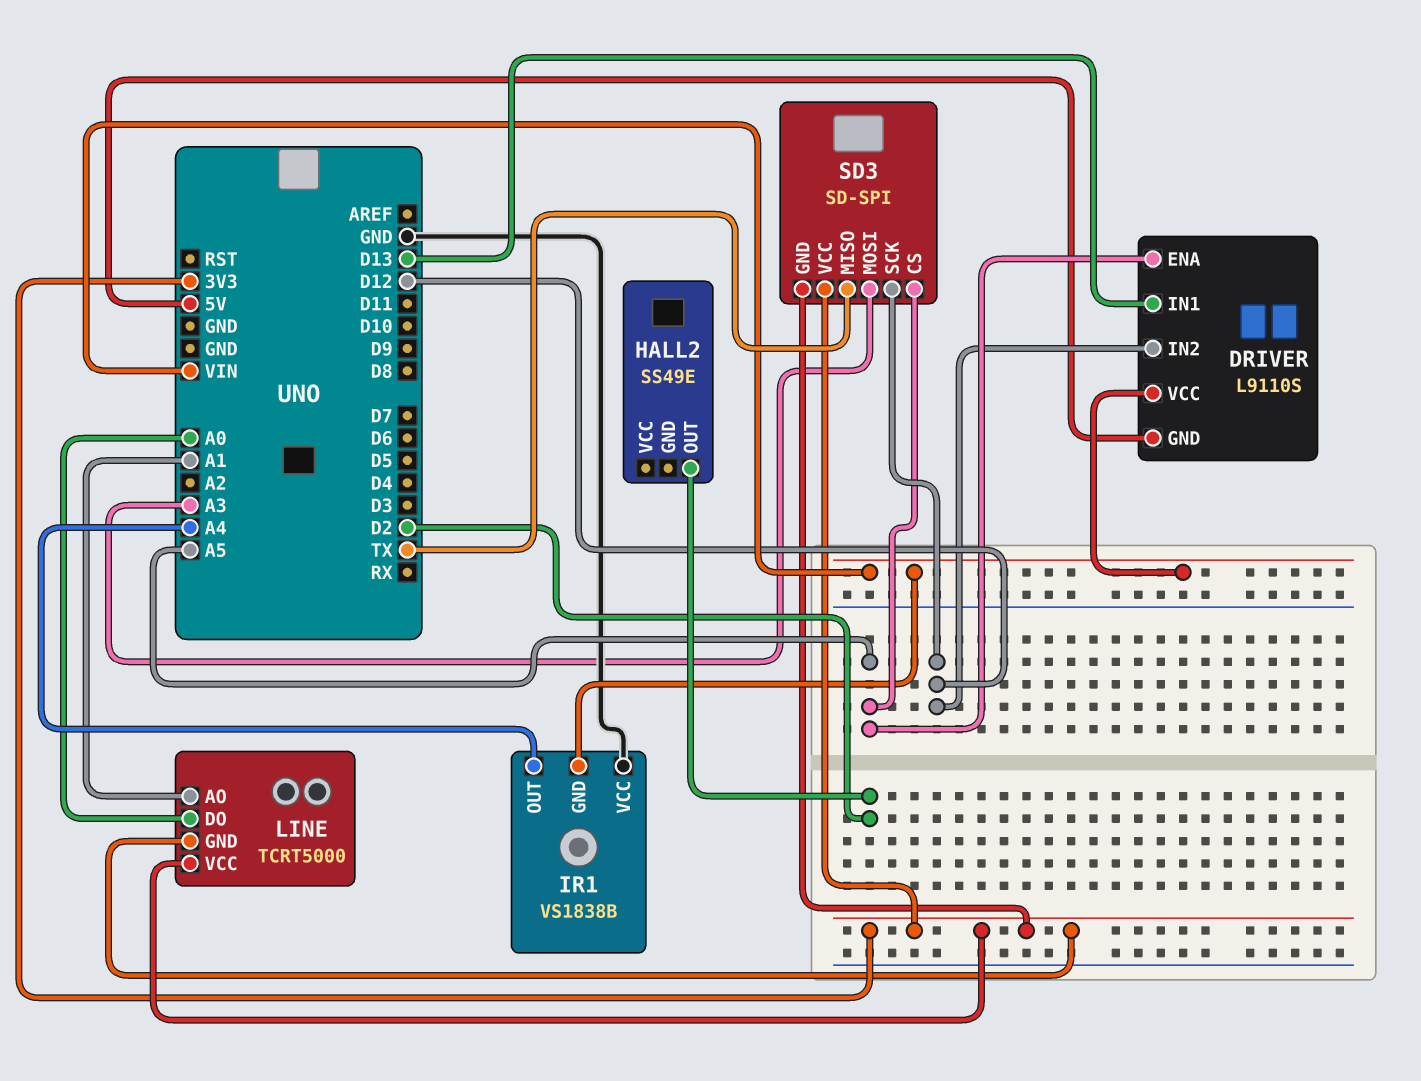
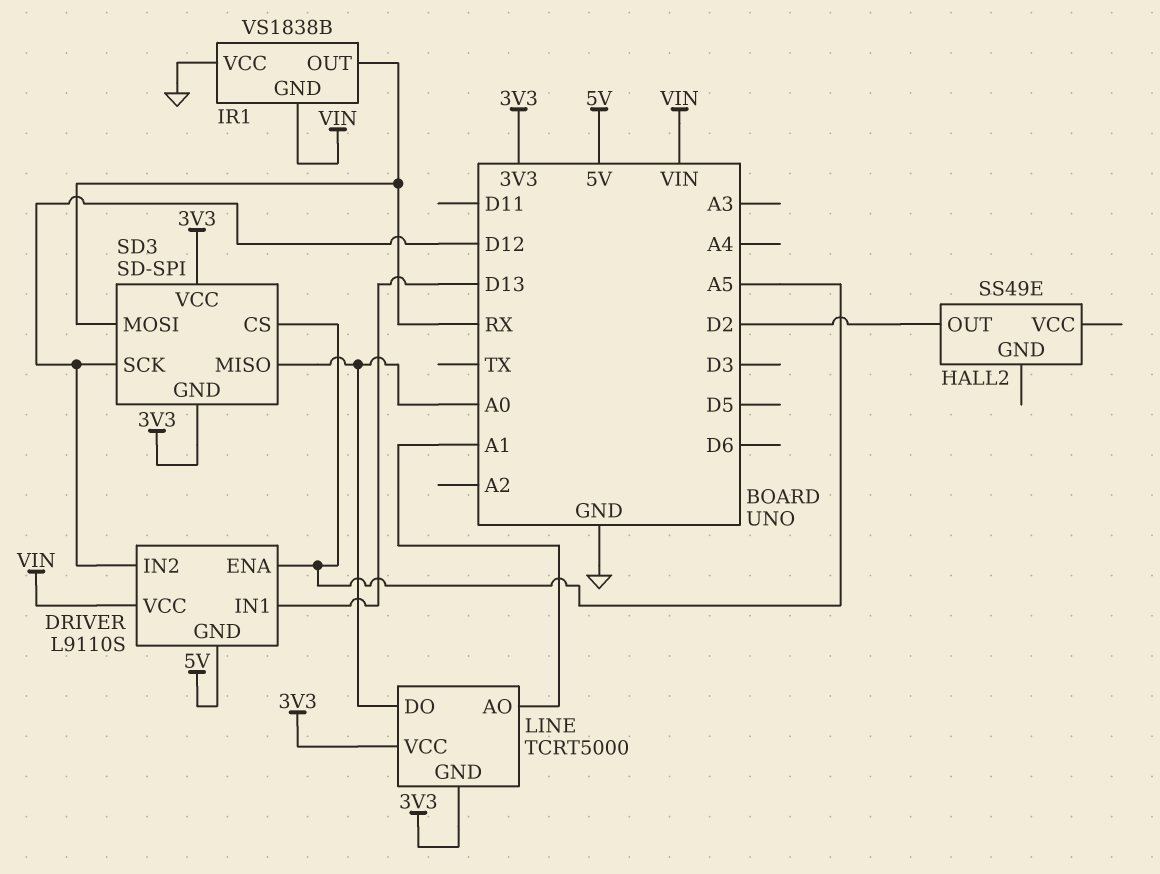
IR1 pin OUT: A4 -> RX
SD3 pin MISO: TX -> A0
SD3 pin MOSI: A3 -> RX

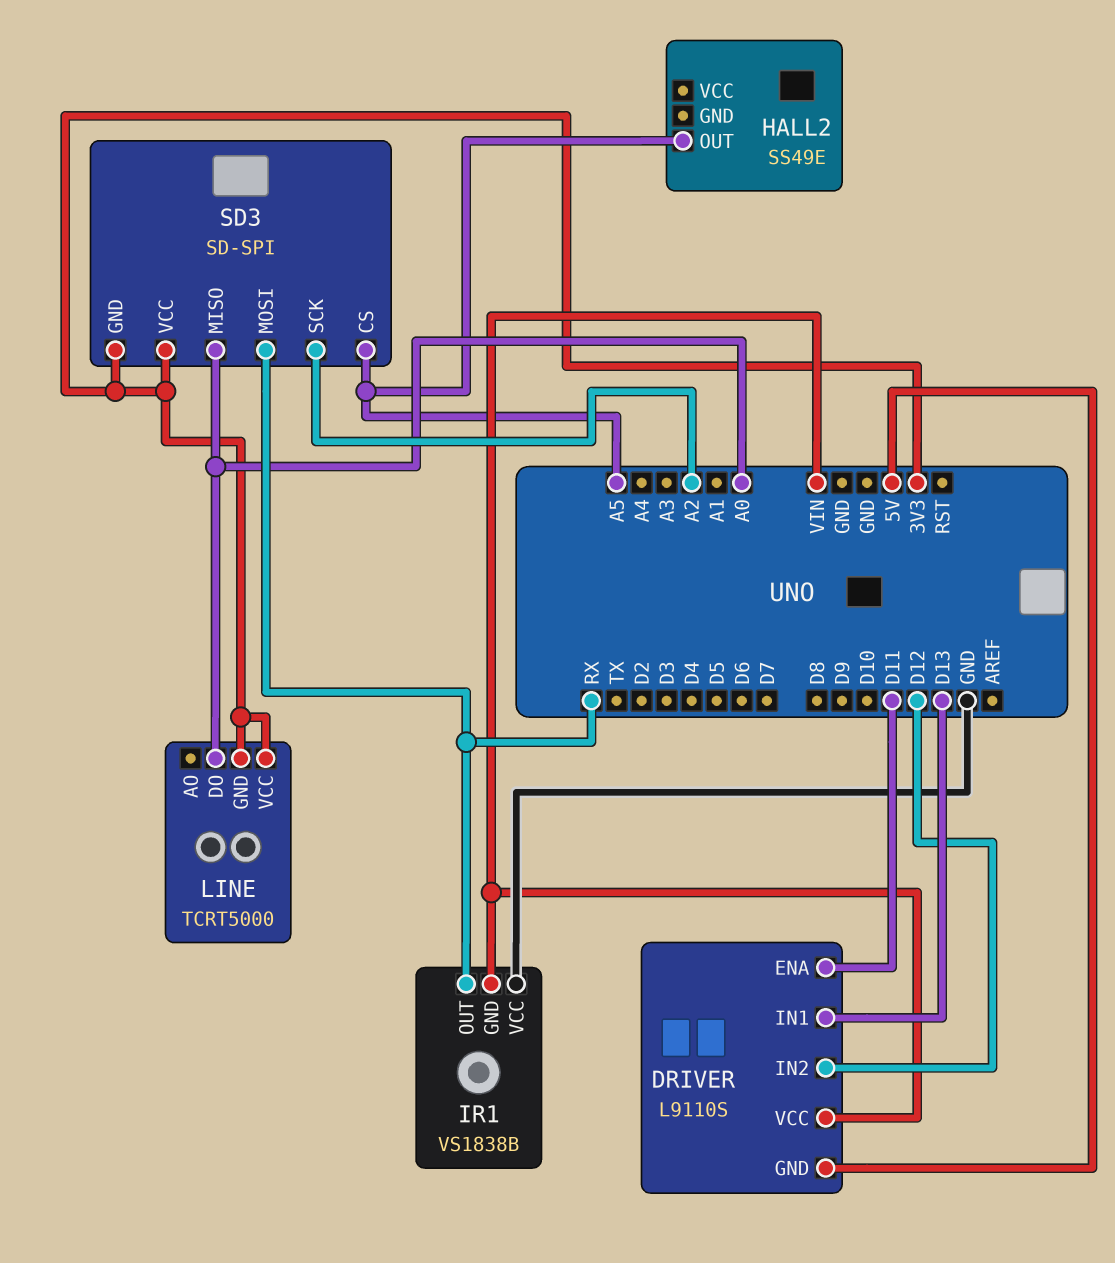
DRIVER pin ENA: A5 -> D11
HALL2 pin OUT: D2 -> A5
LINE pin AO: A1 -> none
SD3 pin SCK: D12 -> A2

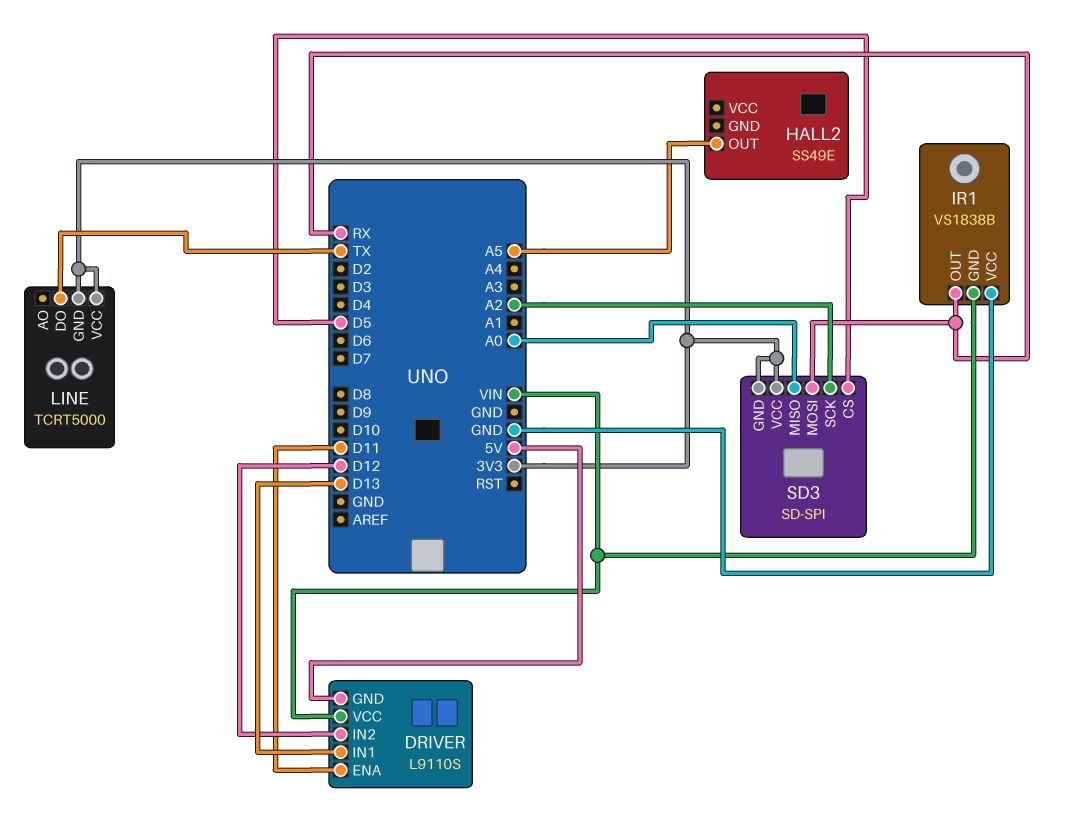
LINE pin DO: A0 -> TX
SD3 pin CS: A5 -> D5

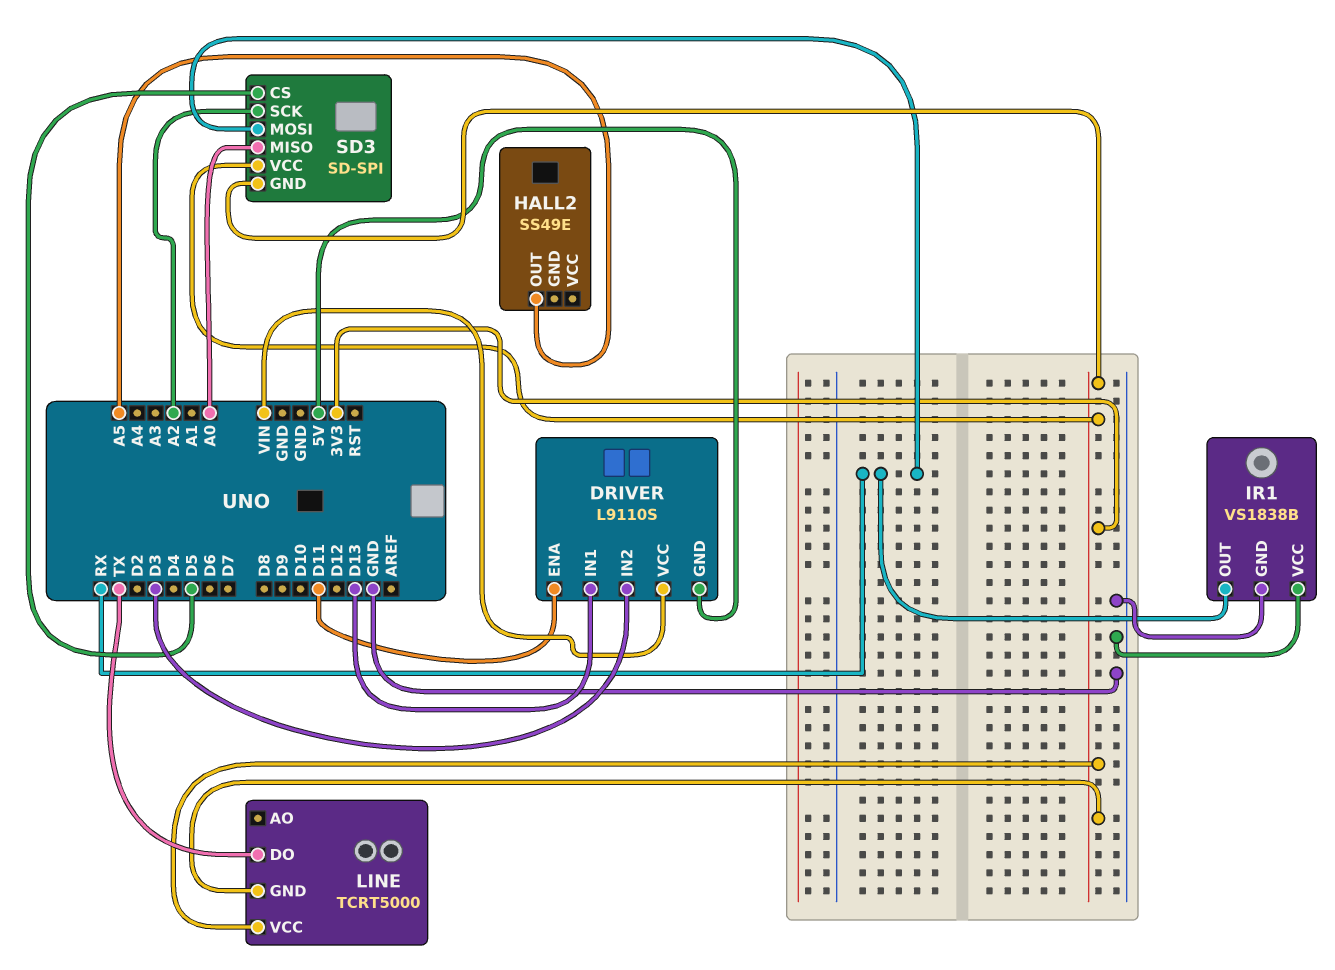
DRIVER pin IN2: D12 -> D3
IR1 pin GND: VIN -> GND

